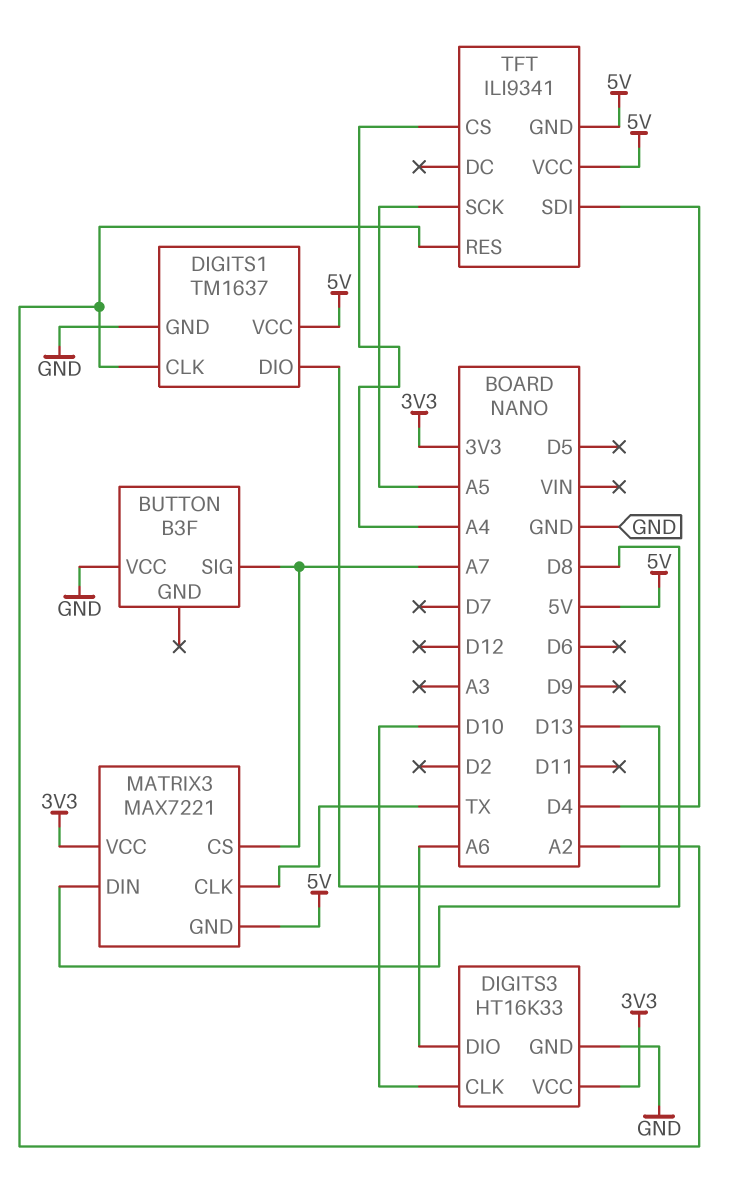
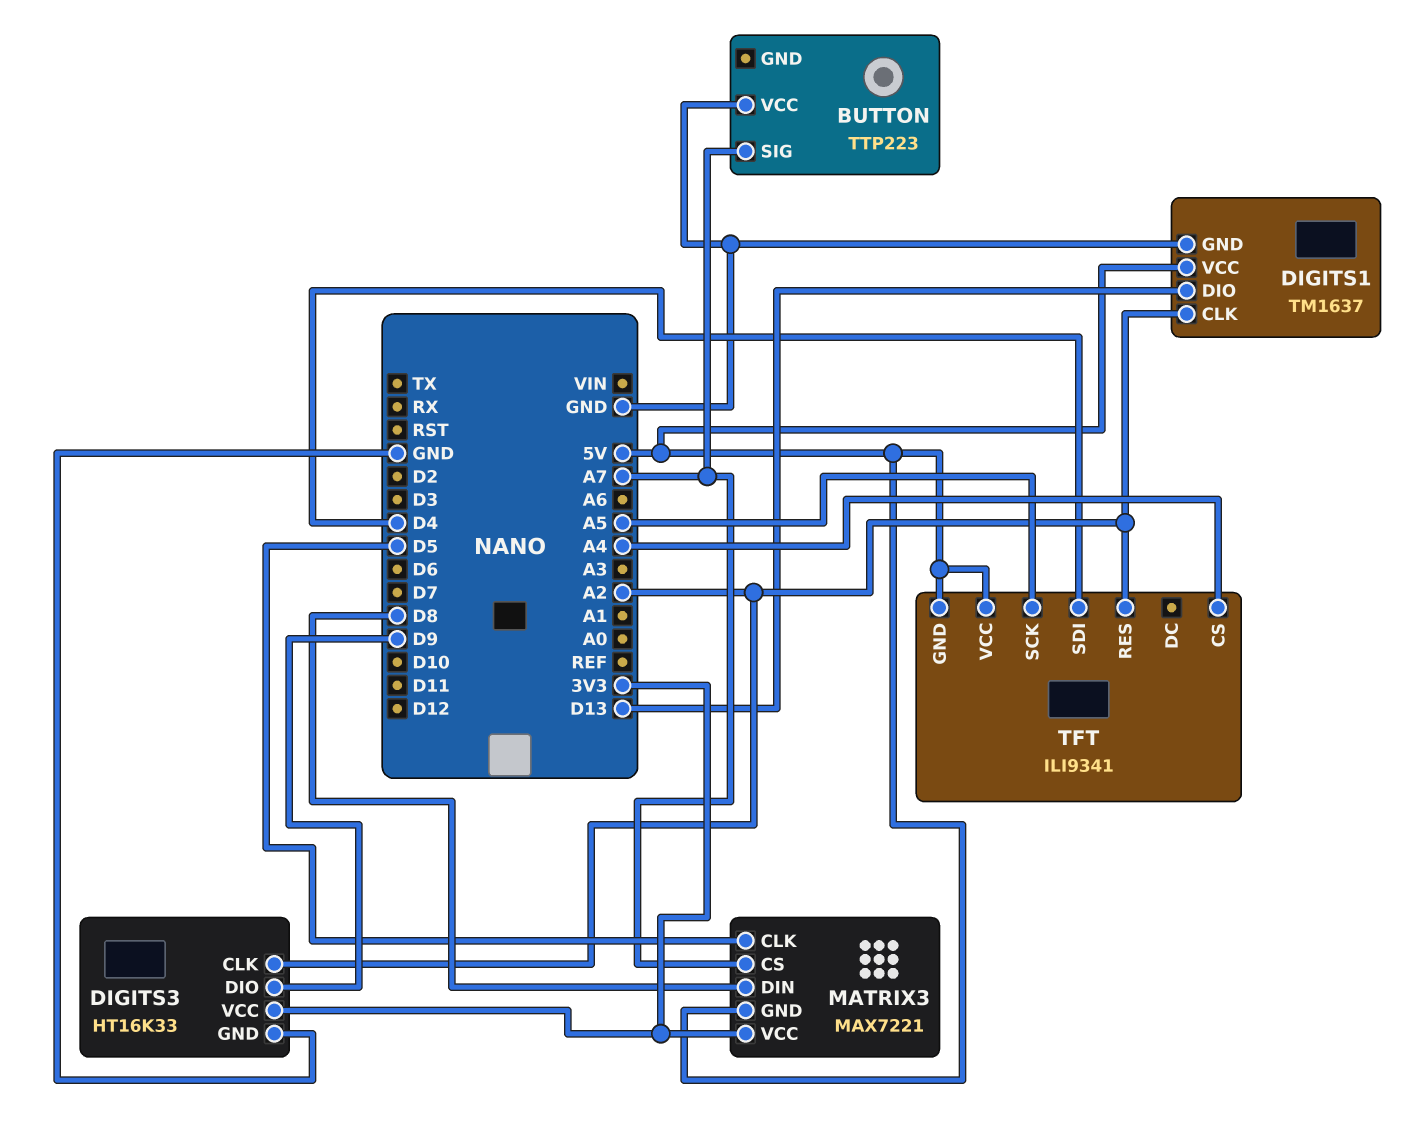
BUTTON: B3F -> TTP223
DIGITS3 pin CLK: D10 -> A2
DIGITS3 pin DIO: A6 -> D9
MATRIX3 pin CLK: TX -> D5

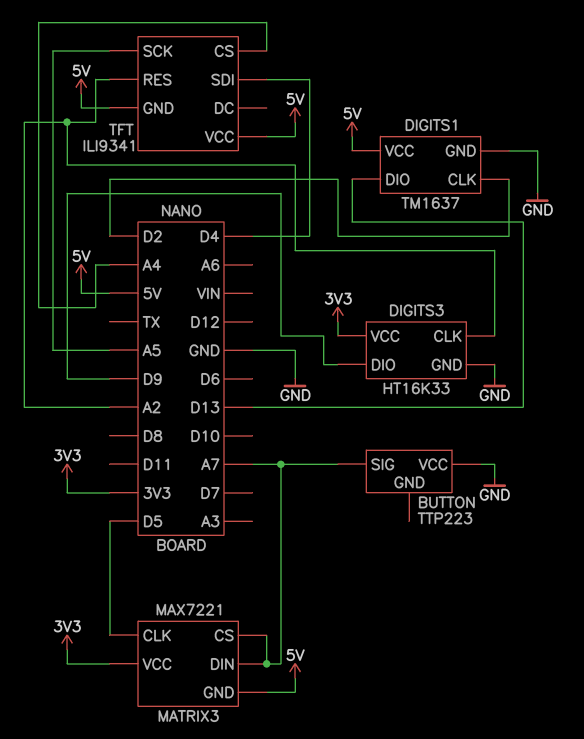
DIGITS1 pin CLK: A2 -> D2
MATRIX3 pin DIN: D8 -> A7

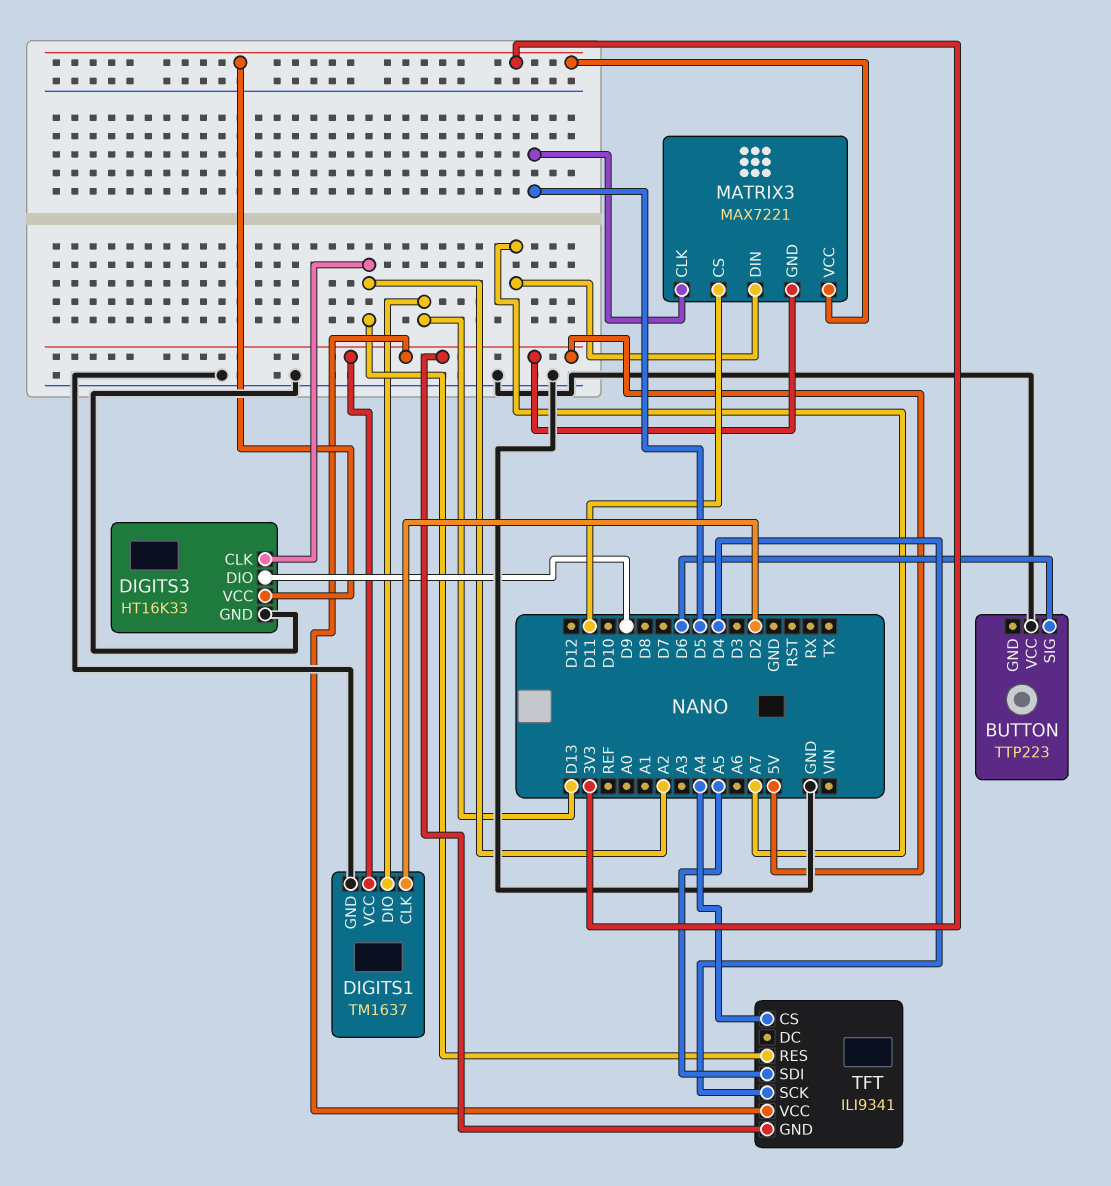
BUTTON pin SIG: A7 -> D6
MATRIX3 pin CS: A7 -> D11
TFT pin SCK: A5 -> D4
TFT pin SDI: D4 -> A5

